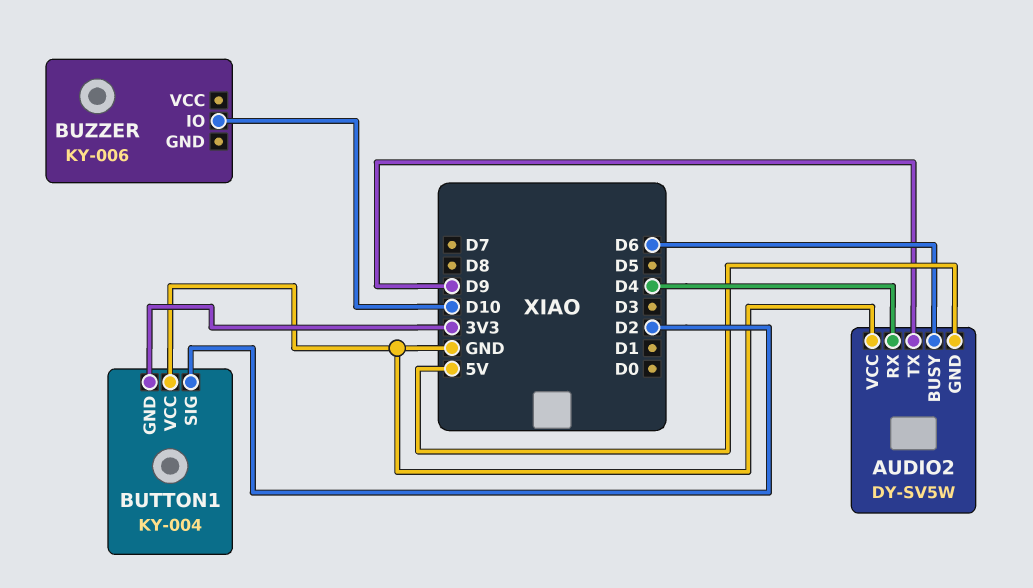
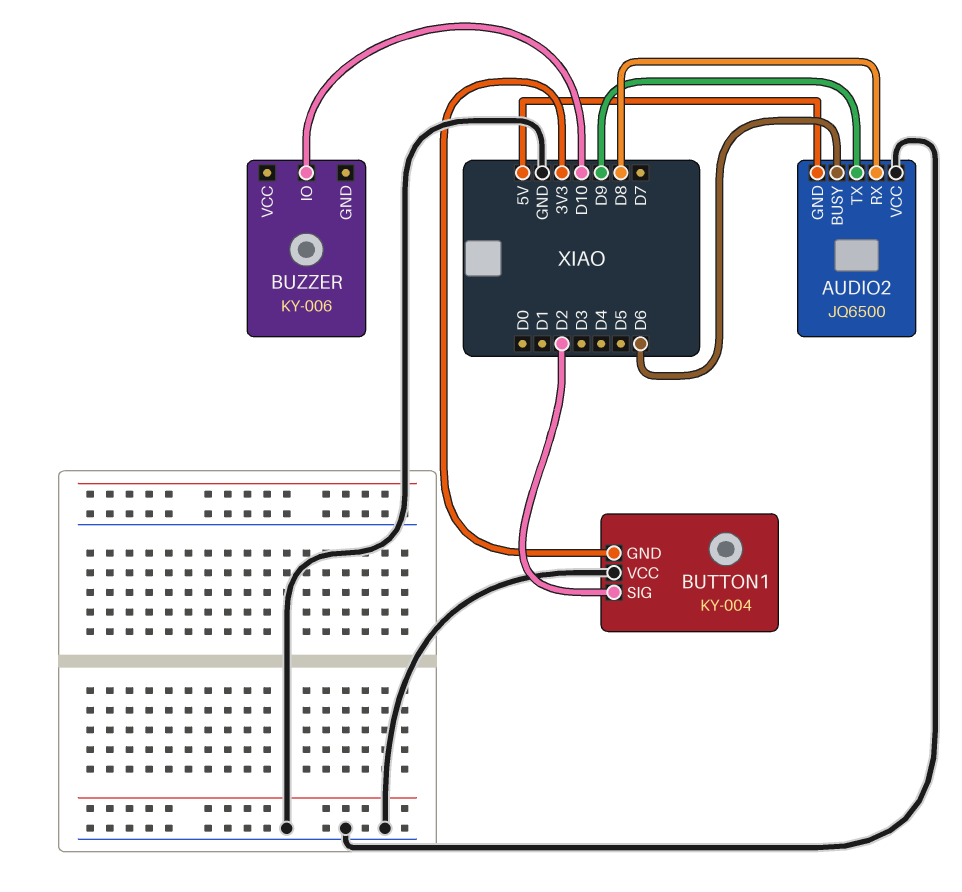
AUDIO2: DY-SV5W -> JQ6500
AUDIO2 pin RX: D4 -> D8

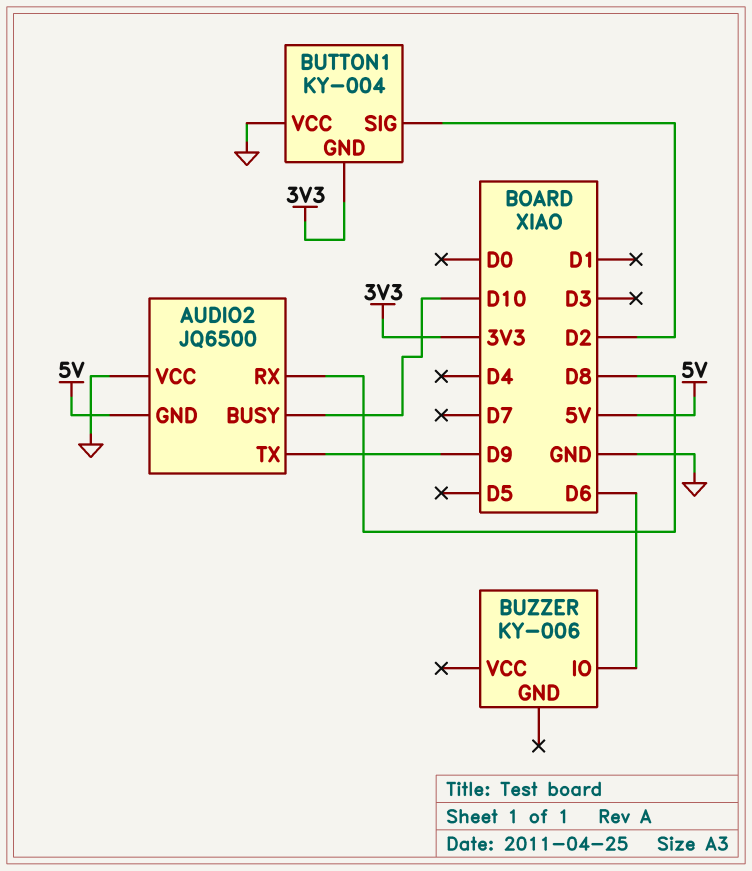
AUDIO2 pin BUSY: D6 -> D10
BUZZER pin IO: D10 -> D6

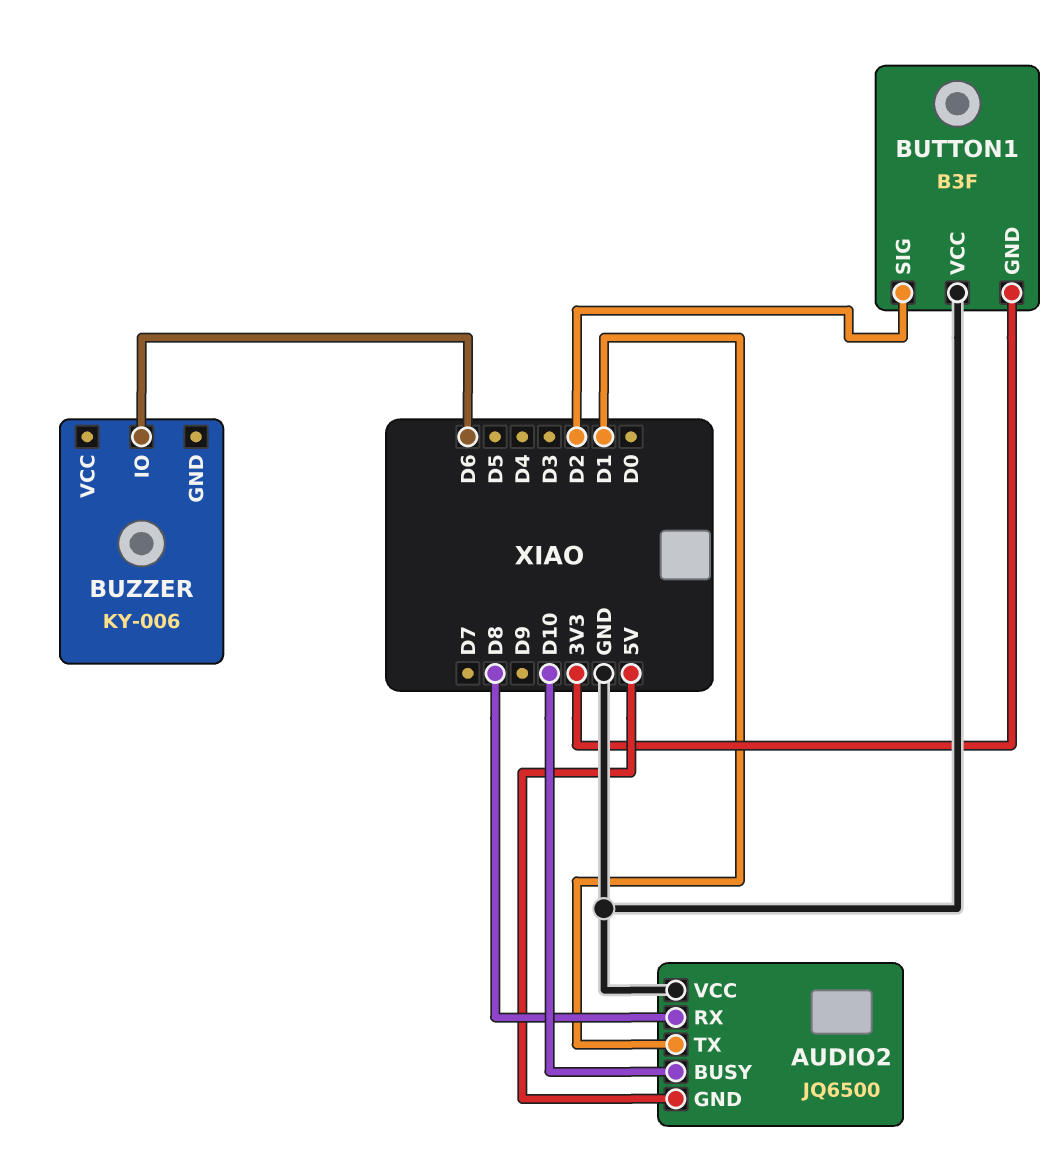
AUDIO2 pin TX: D9 -> D1
BUTTON1: KY-004 -> B3F

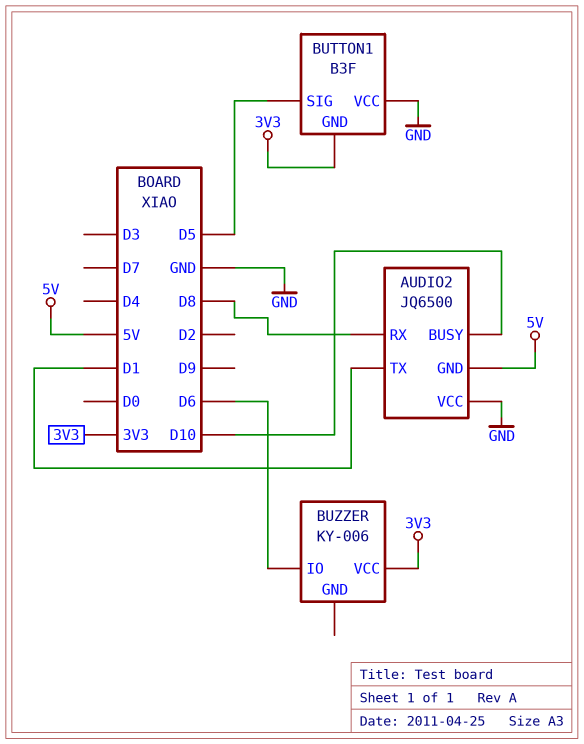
BUTTON1 pin SIG: D2 -> D5
BUZZER pin VCC: none -> 3V3

